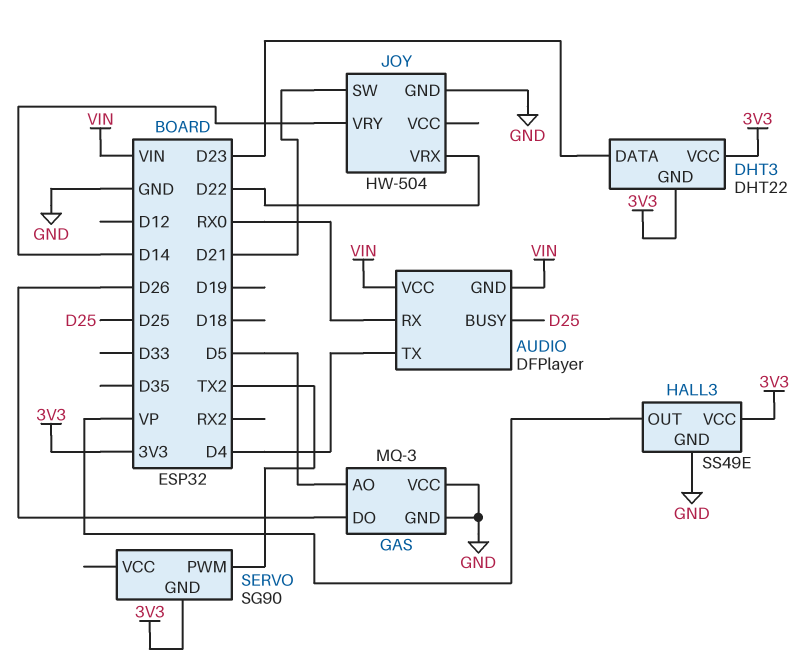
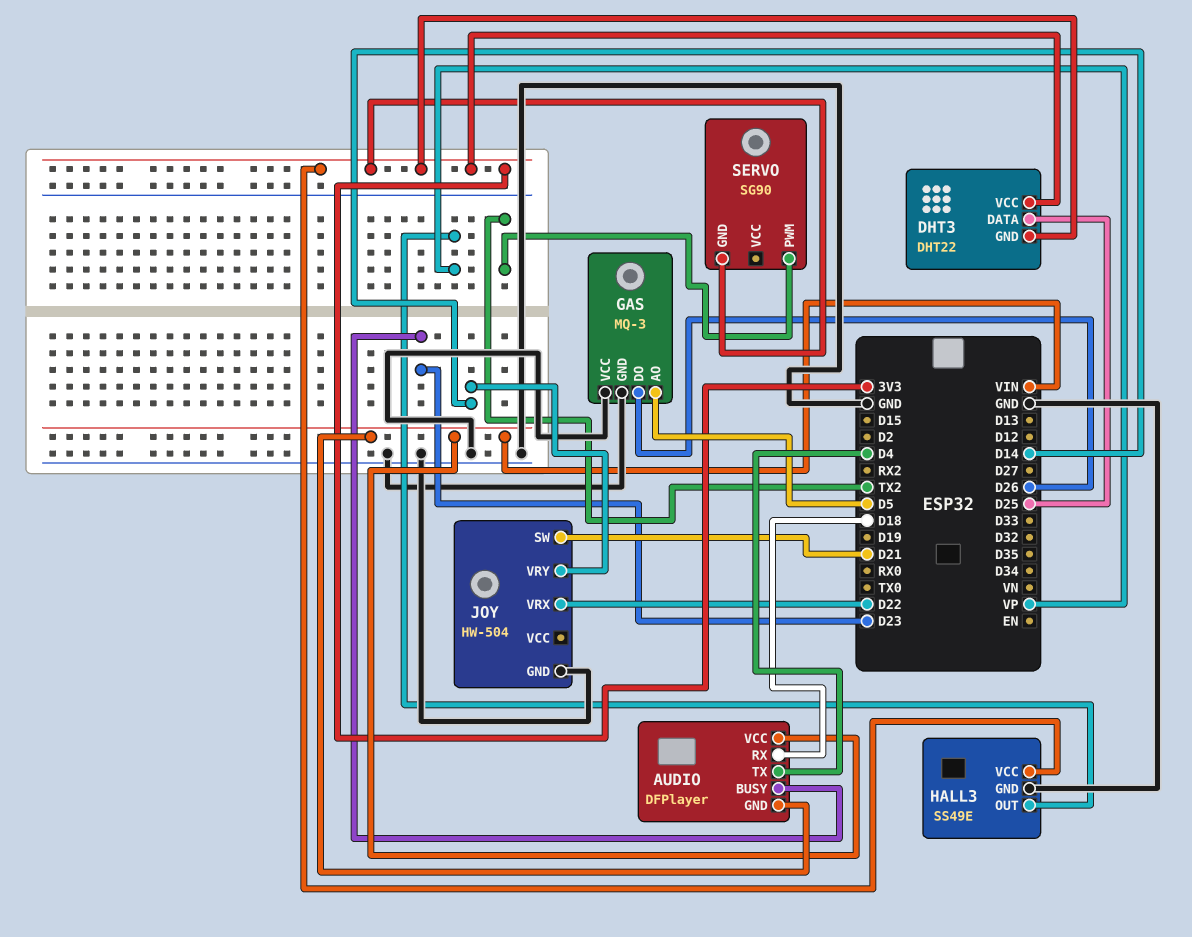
AUDIO pin BUSY: D25 -> D23
AUDIO pin RX: RX0 -> D18
DHT3 pin DATA: D23 -> D25

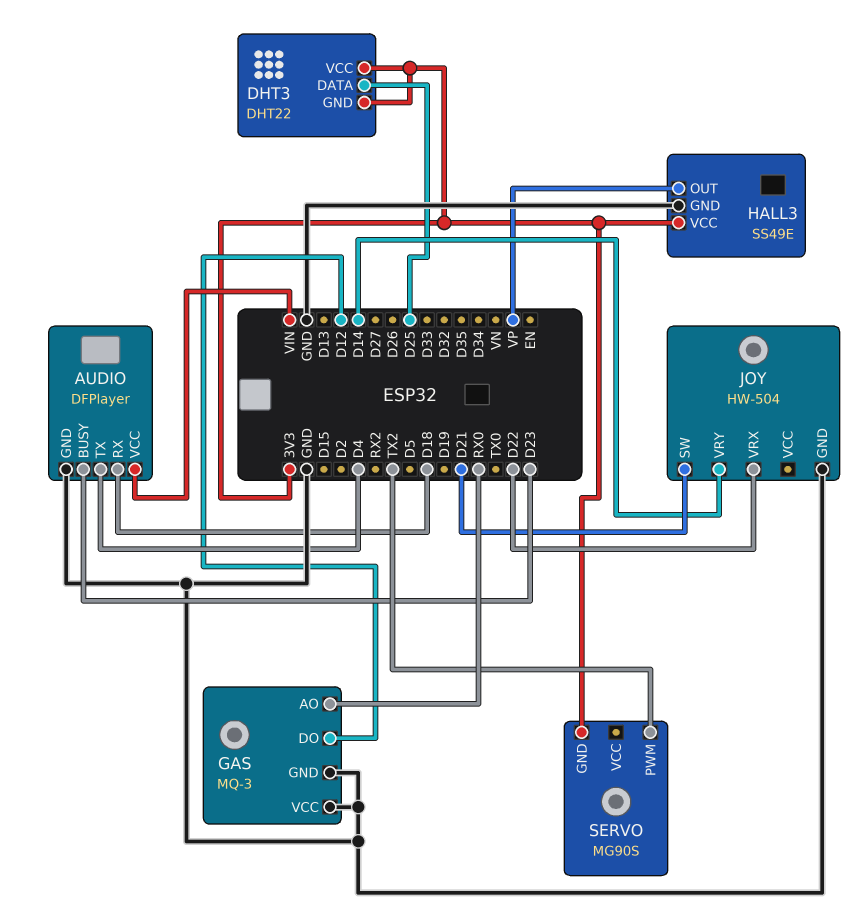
AUDIO pin GND: VIN -> GND
GAS pin AO: D5 -> RX0
GAS pin DO: D26 -> D12
SERVO: SG90 -> MG90S

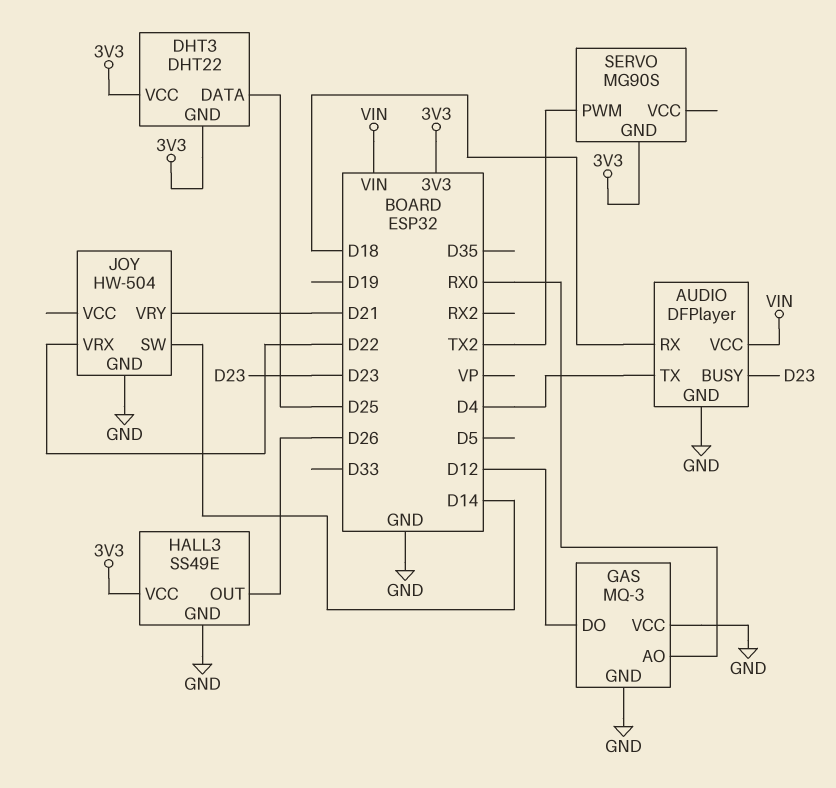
HALL3 pin OUT: VP -> D26
JOY pin SW: D21 -> D14
JOY pin VRY: D14 -> D21

